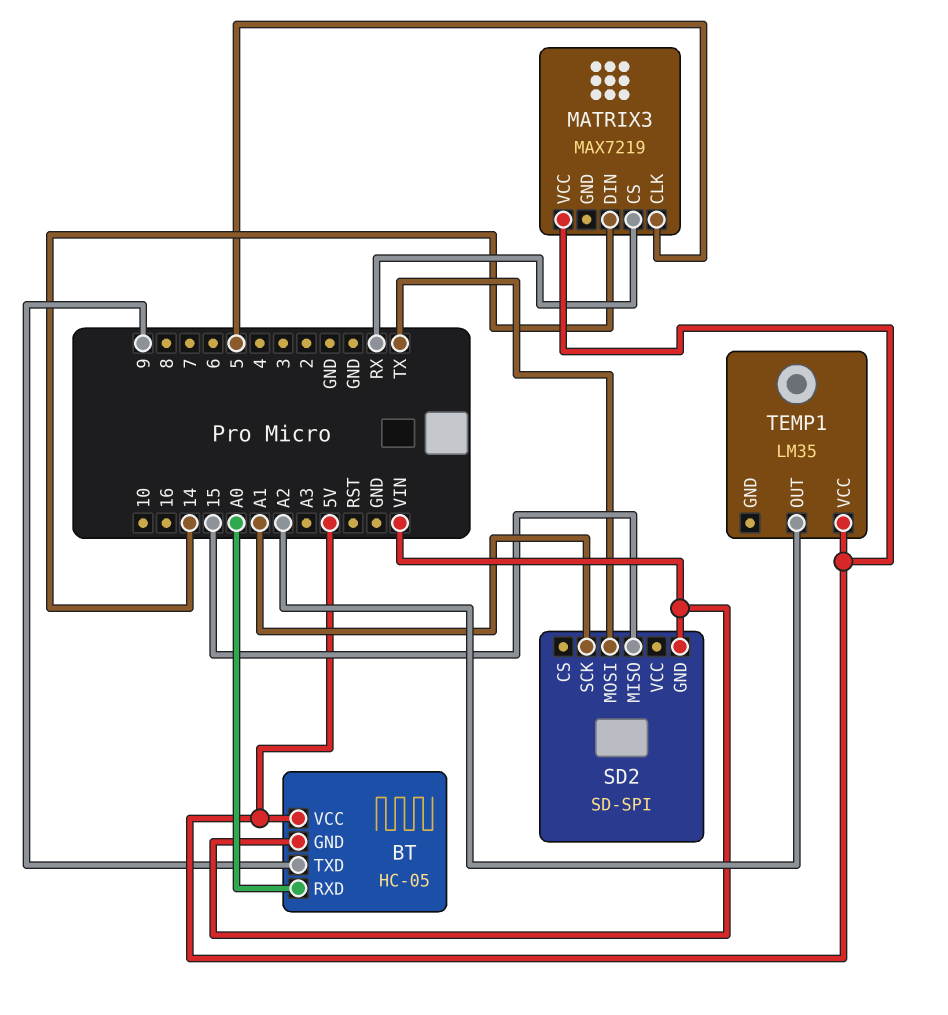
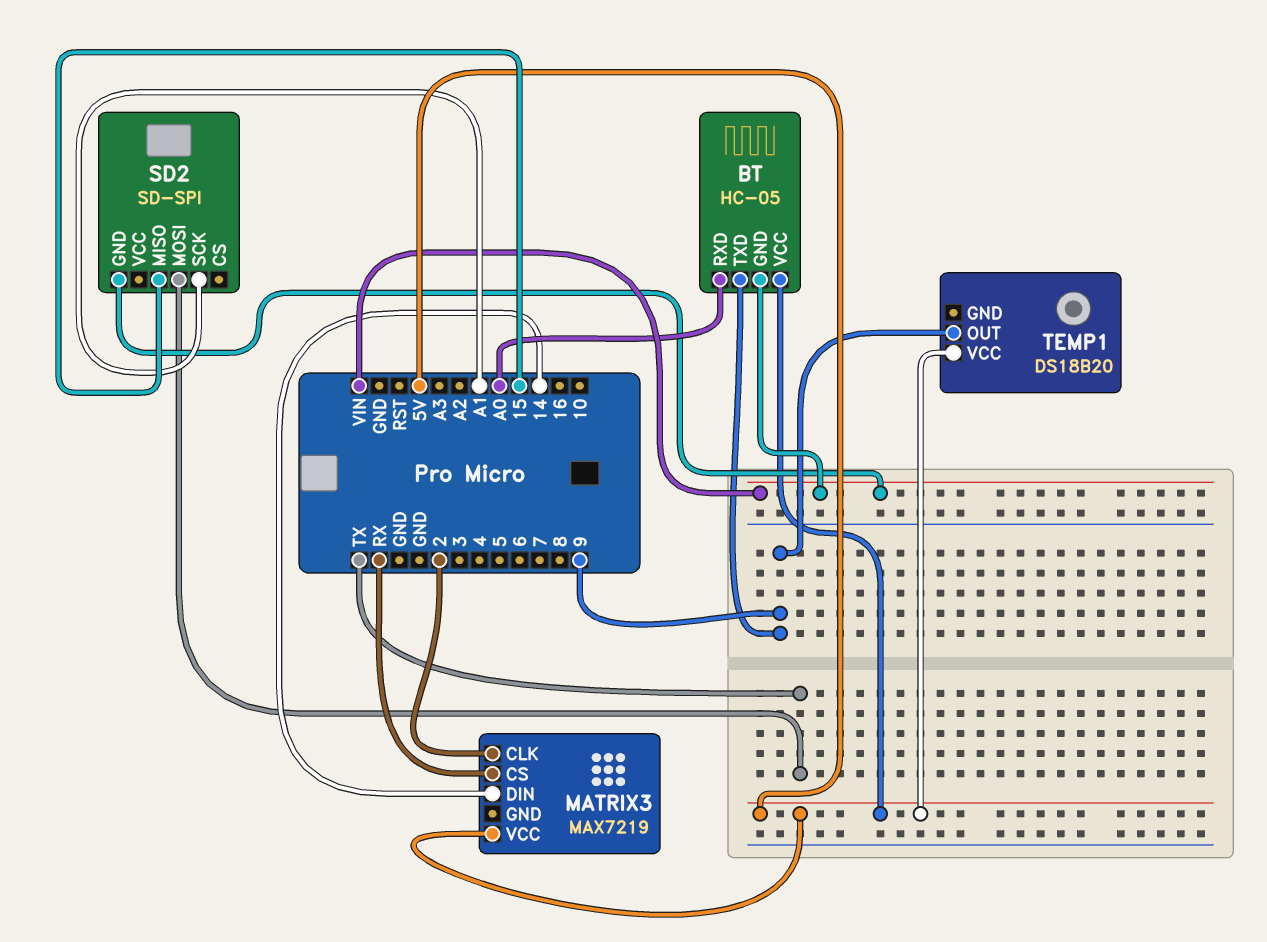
MATRIX3 pin CLK: 5 -> 2
TEMP1: LM35 -> DS18B20
TEMP1 pin OUT: A2 -> 9

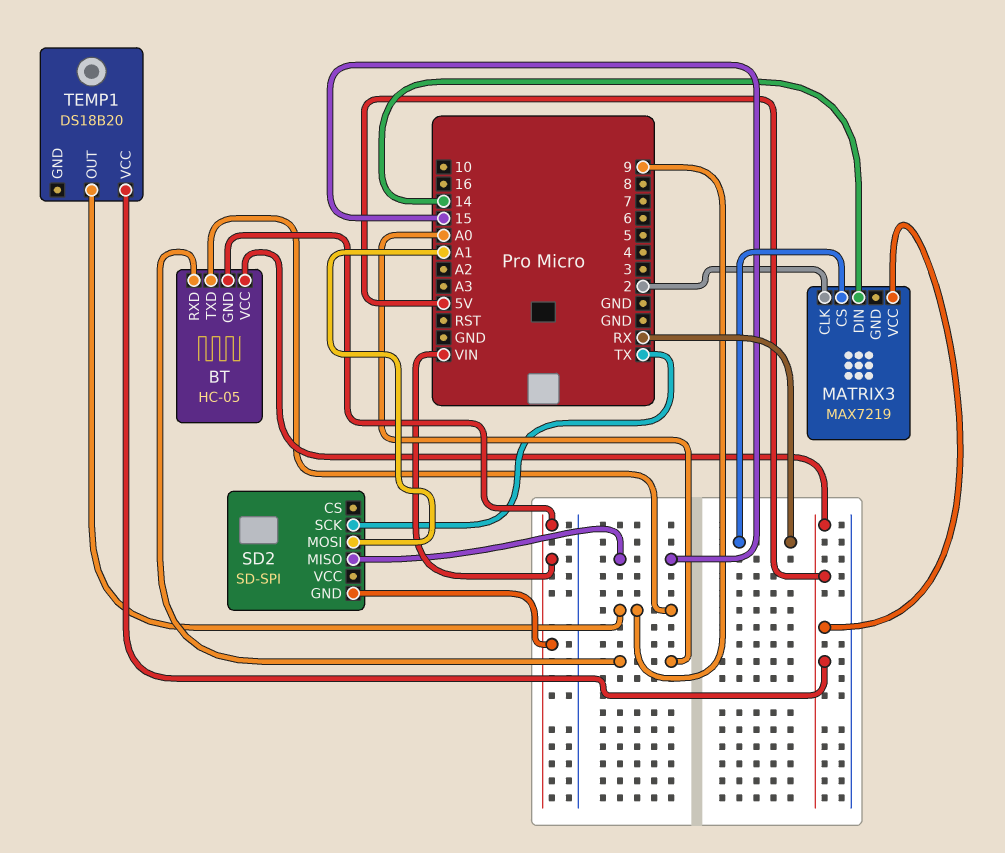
SD2 pin MOSI: TX -> A1
SD2 pin SCK: A1 -> TX

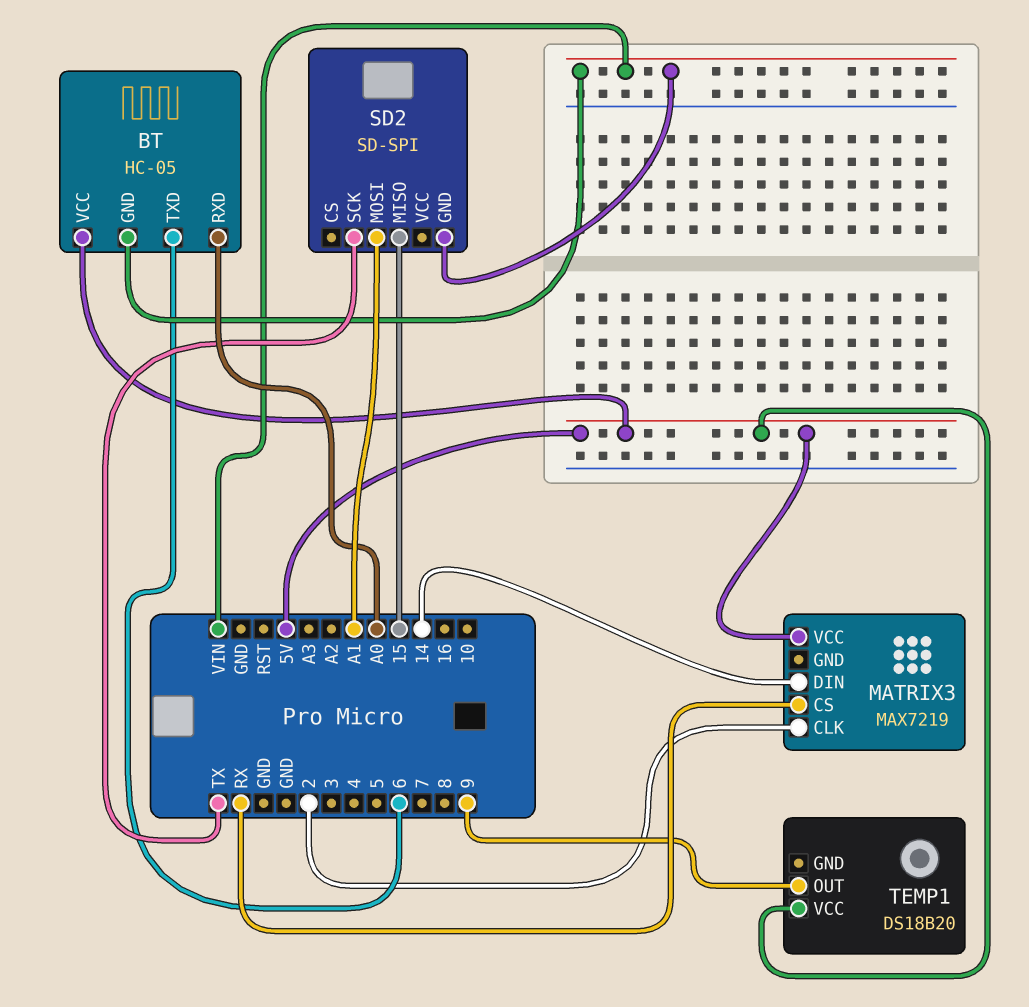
BT pin TXD: 9 -> 6

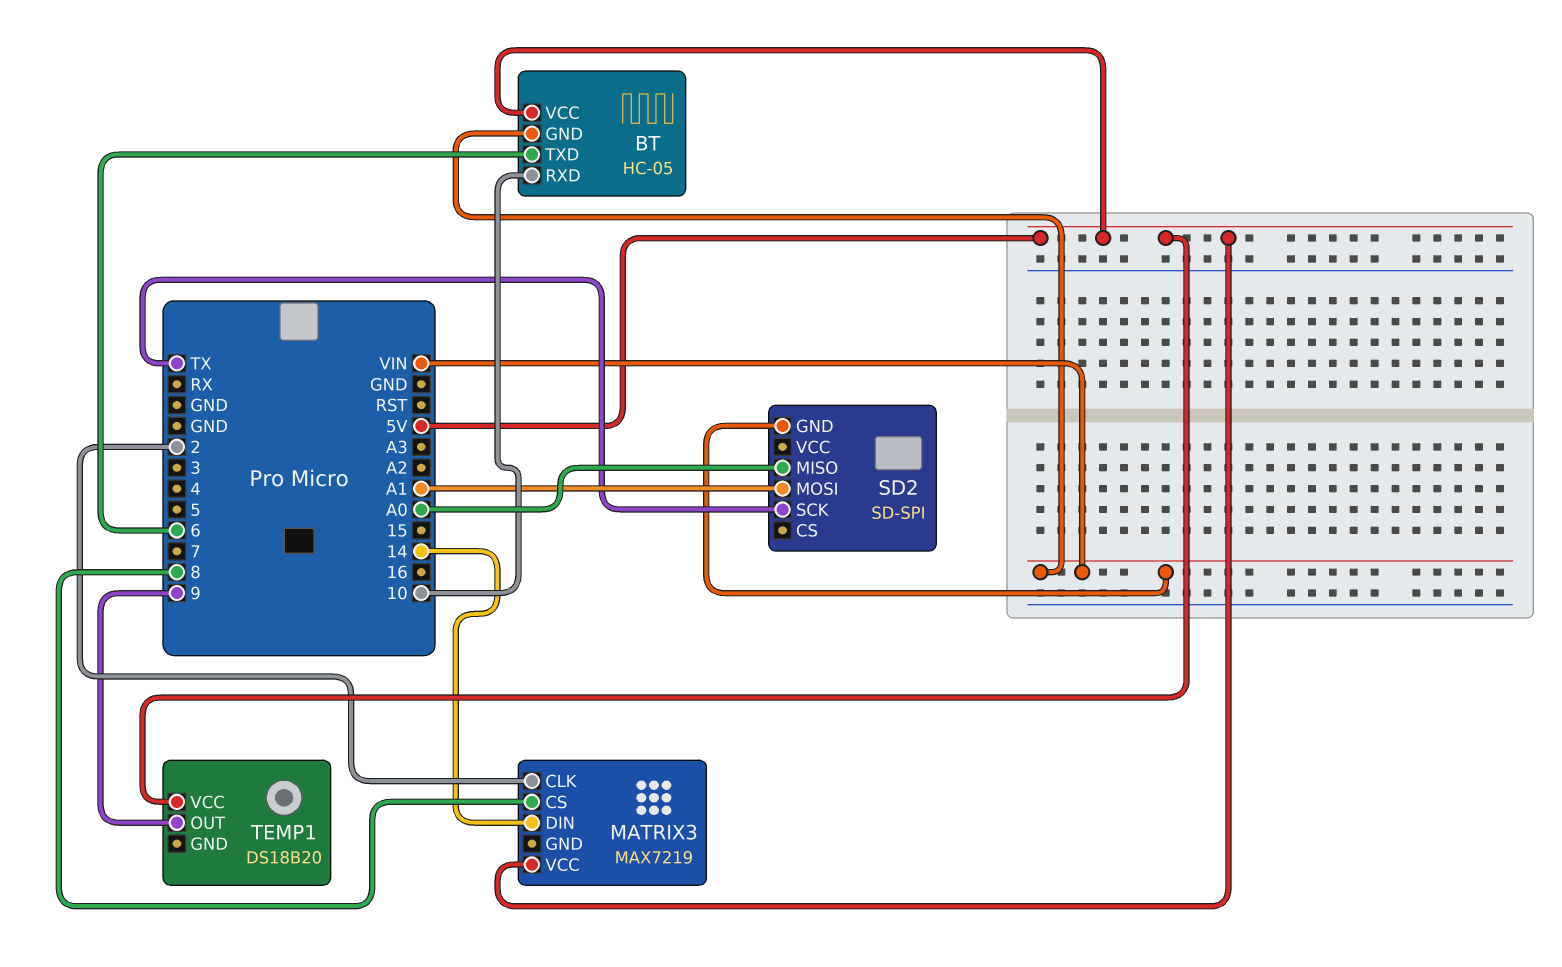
BT pin RXD: A0 -> 10
MATRIX3 pin CS: RX -> 8
SD2 pin MISO: 15 -> A0

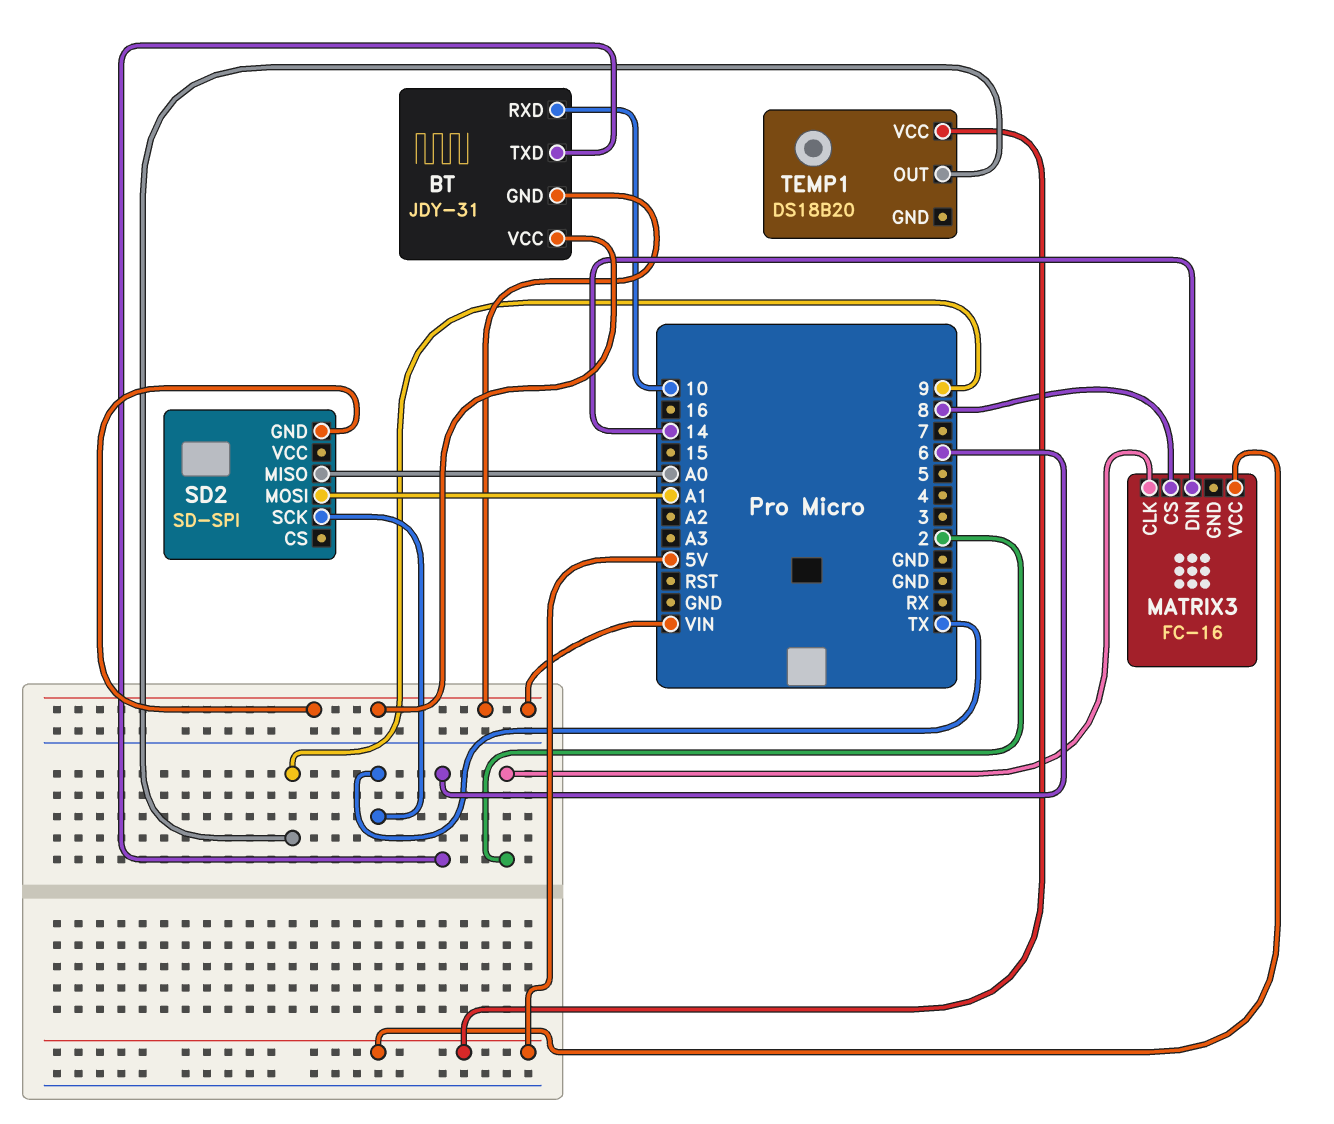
BT: HC-05 -> JDY-31
BT pin VCC: 5V -> VIN
MATRIX3: MAX7219 -> FC-16

